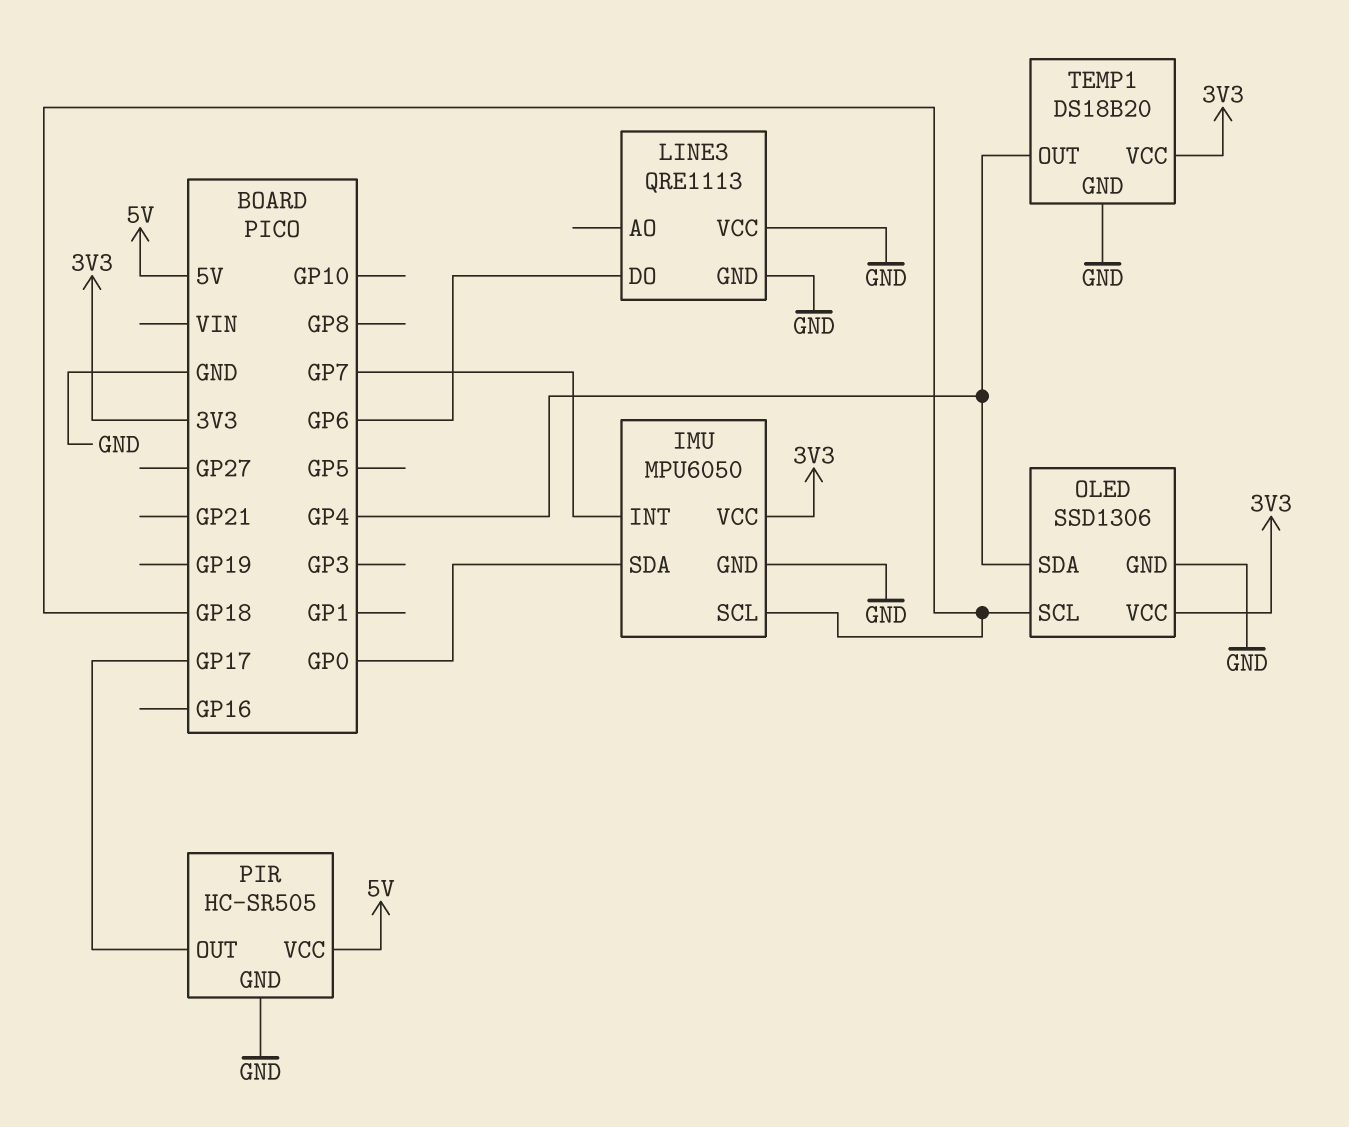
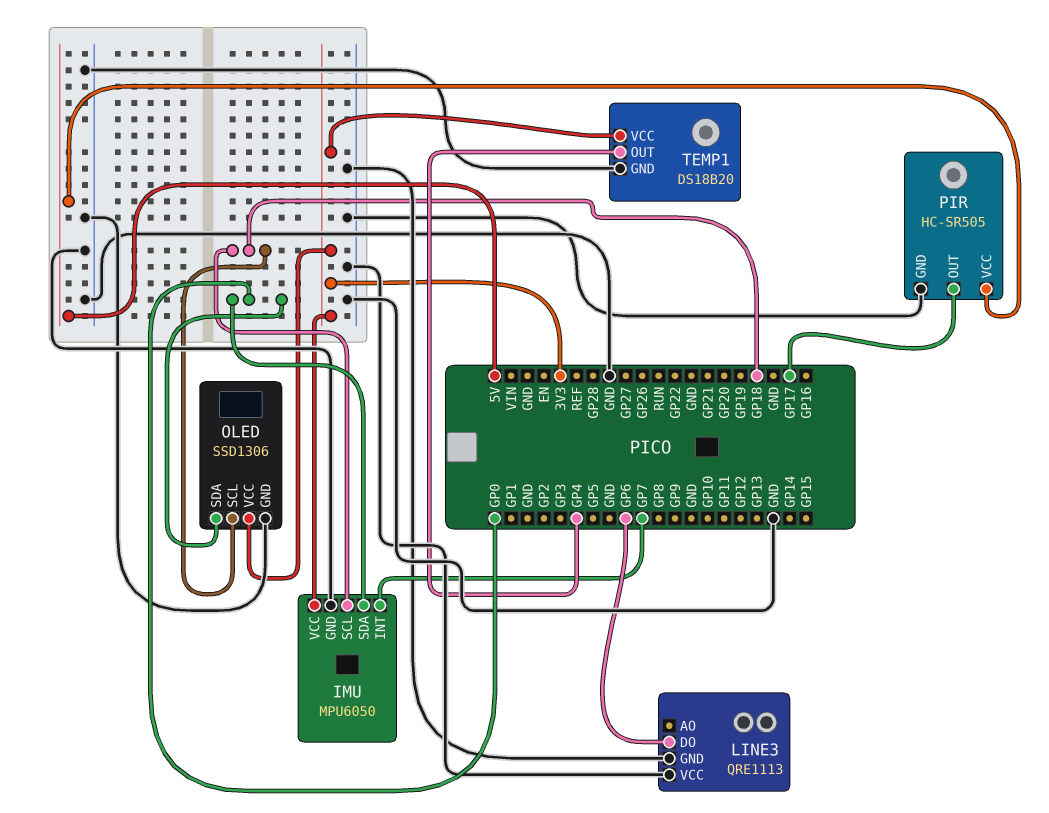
OLED pin SDA: GP4 -> GP0

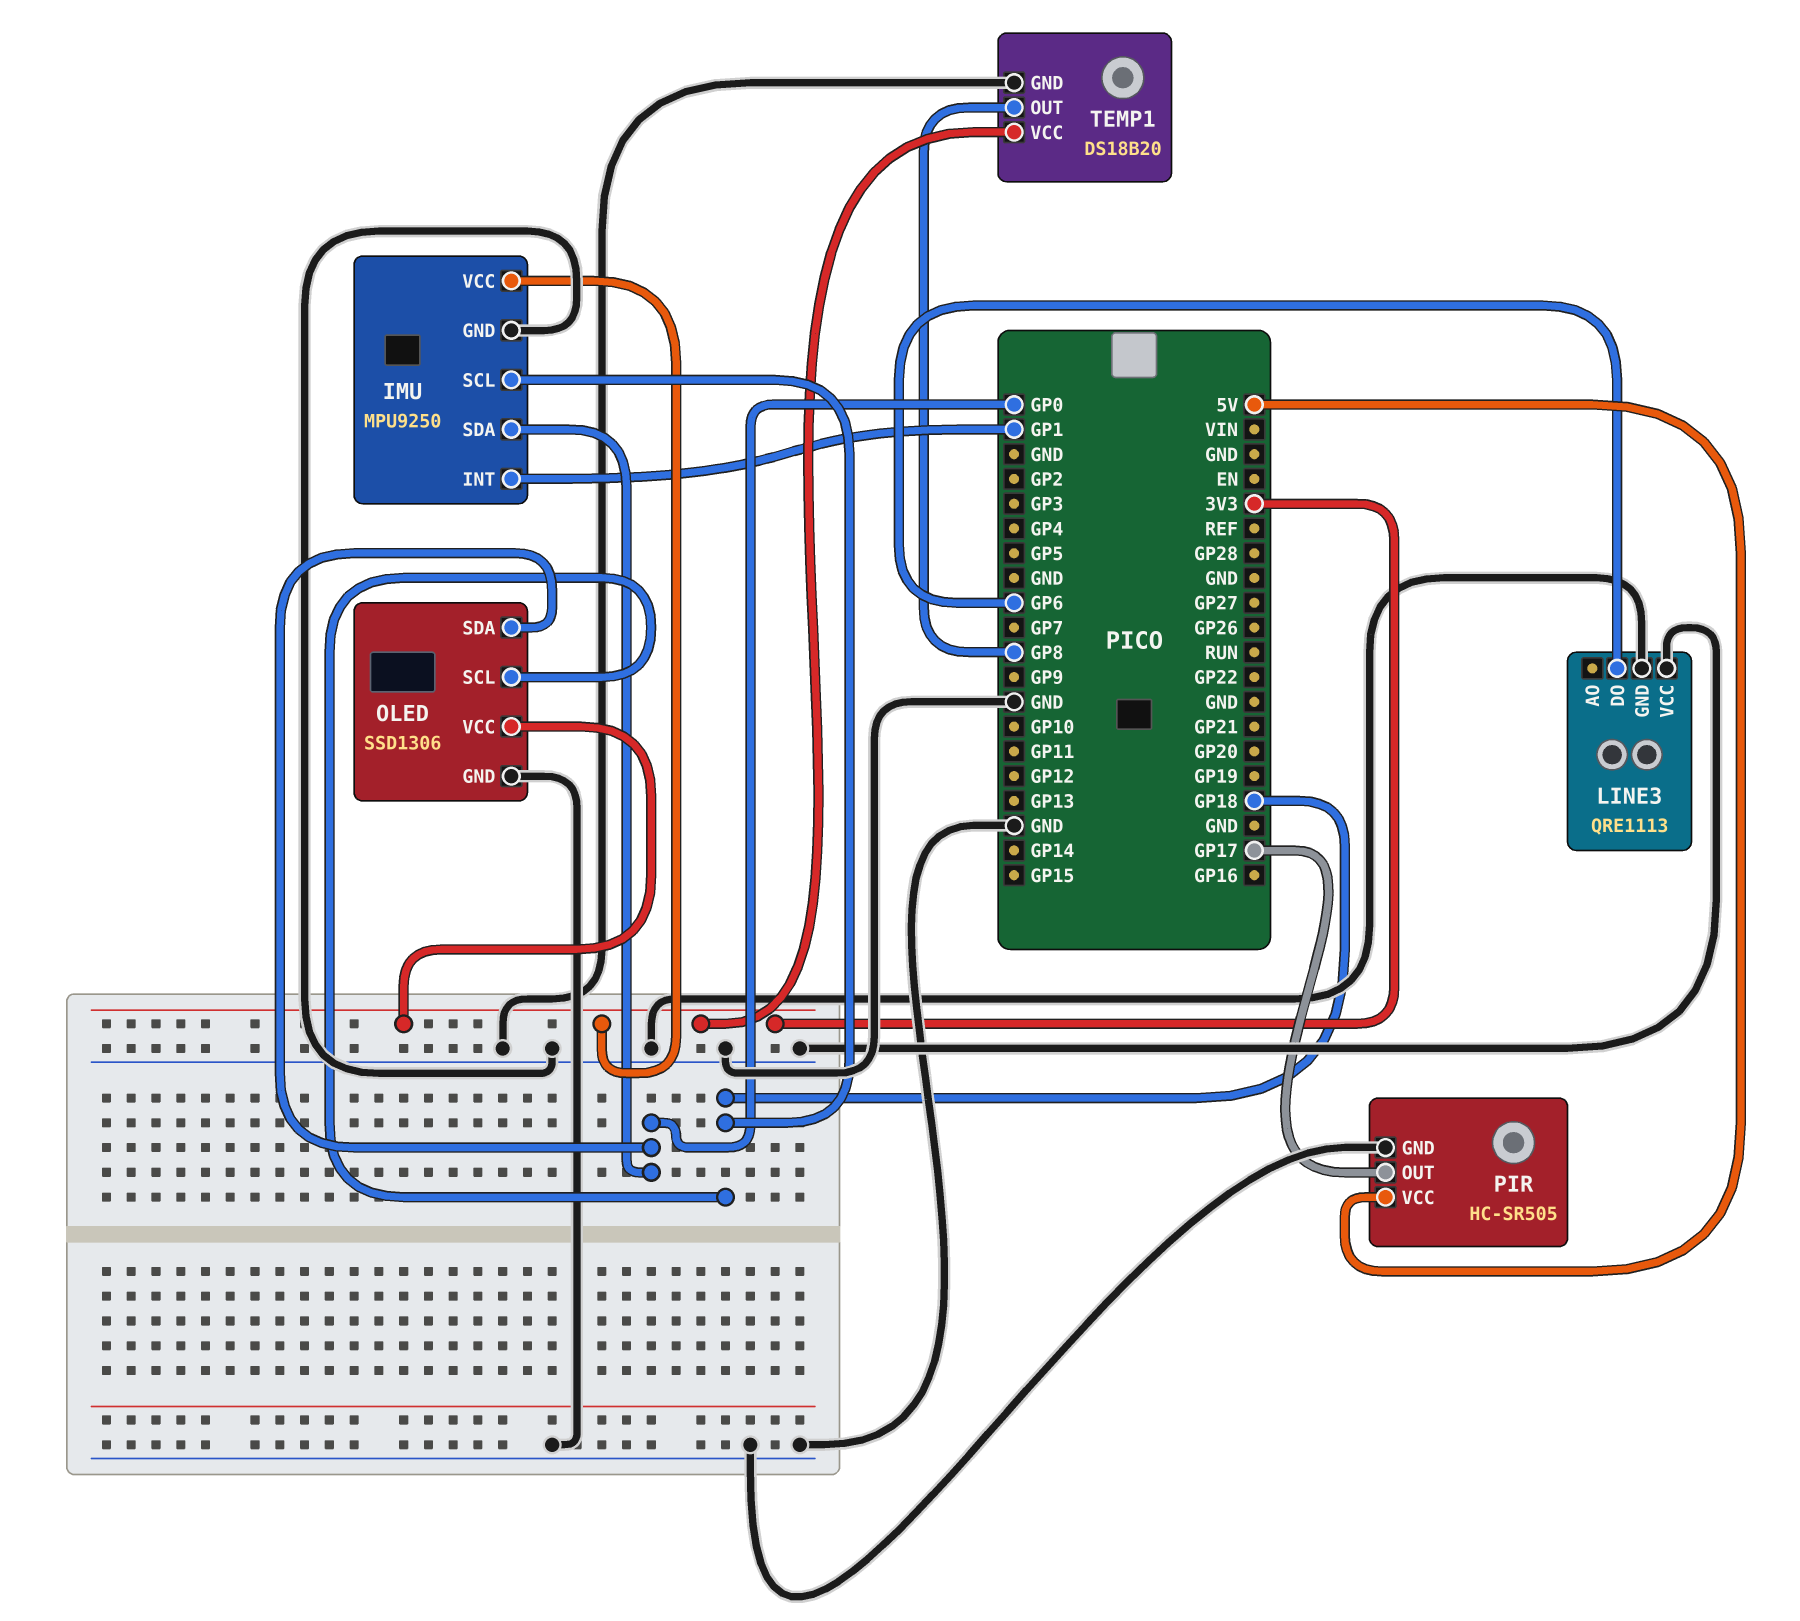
IMU: MPU6050 -> MPU9250
IMU pin INT: GP7 -> GP1
TEMP1 pin OUT: GP4 -> GP8

